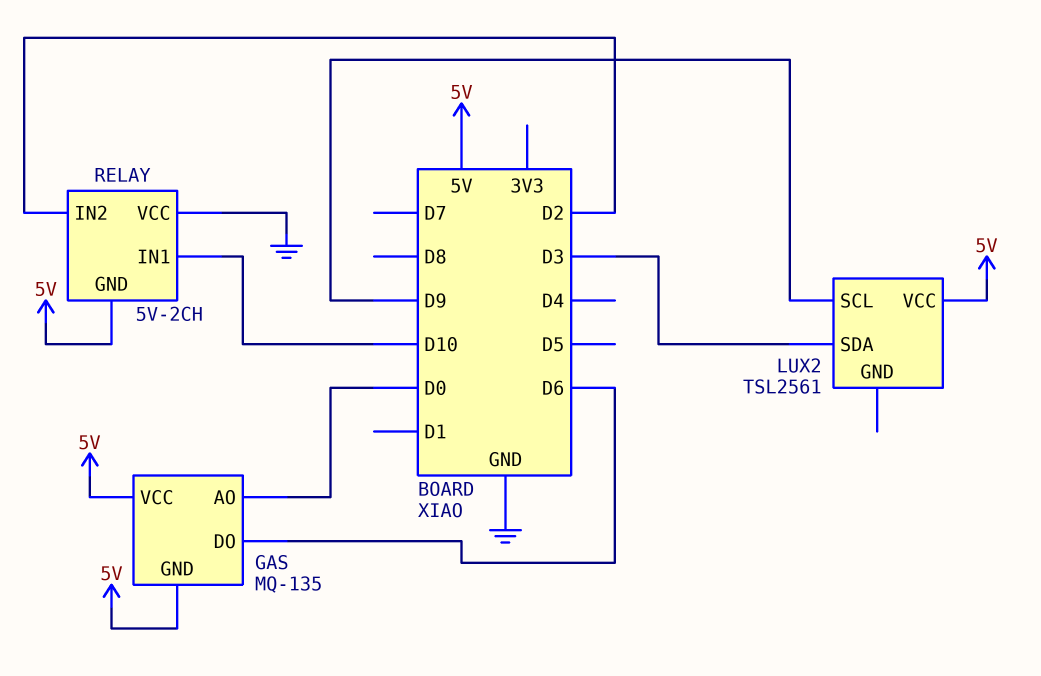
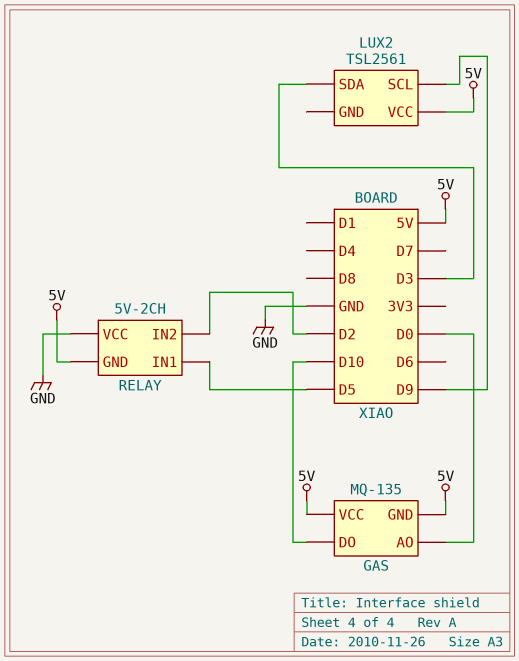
GAS pin DO: D6 -> D10
RELAY pin IN1: D10 -> D5

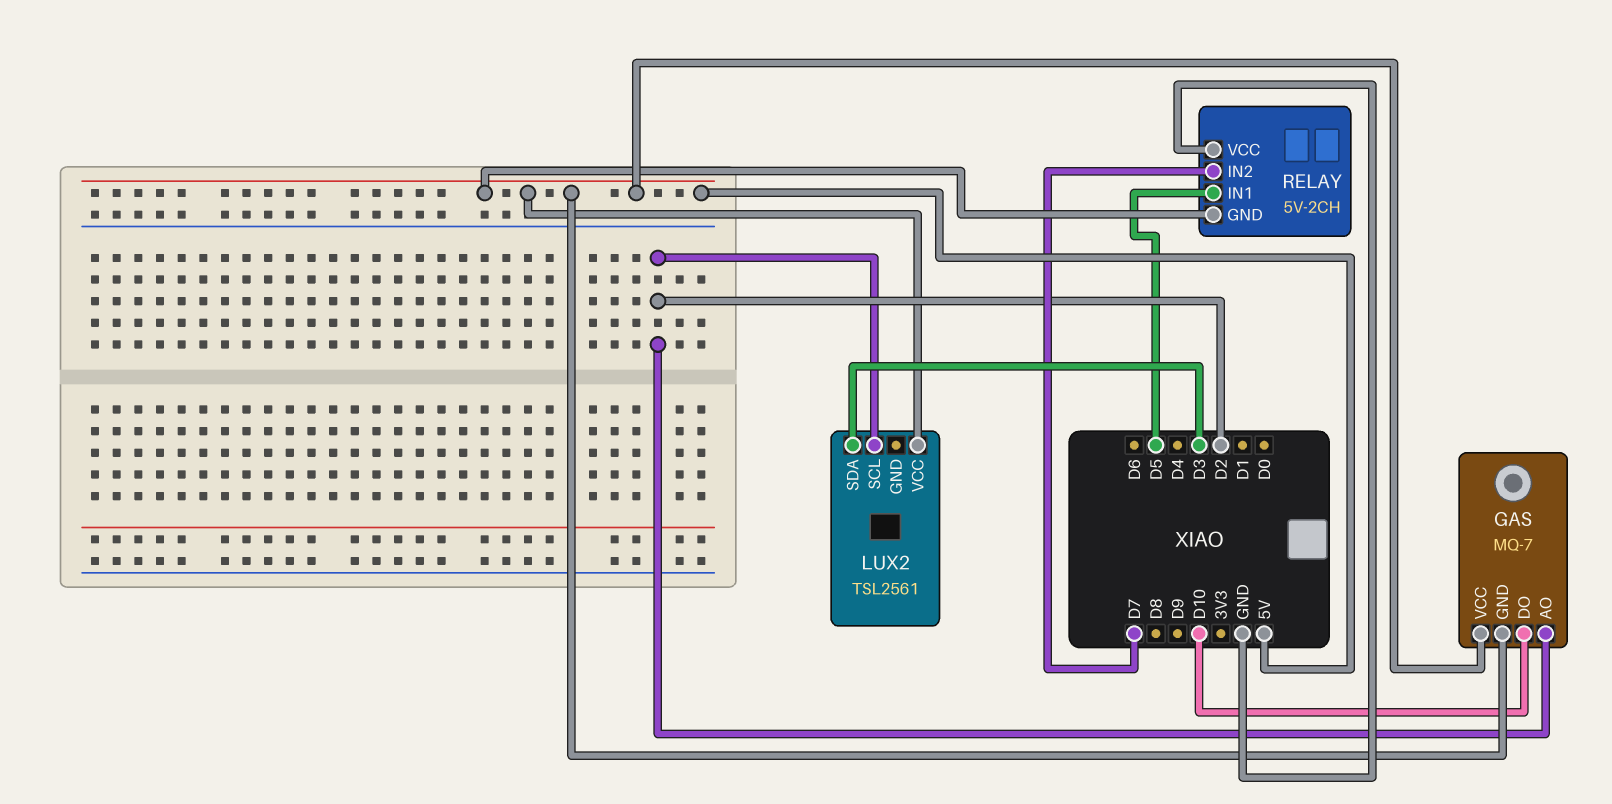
GAS: MQ-135 -> MQ-7
GAS pin AO: D0 -> D2
LUX2 pin SCL: D9 -> D2
RELAY pin IN2: D2 -> D7

